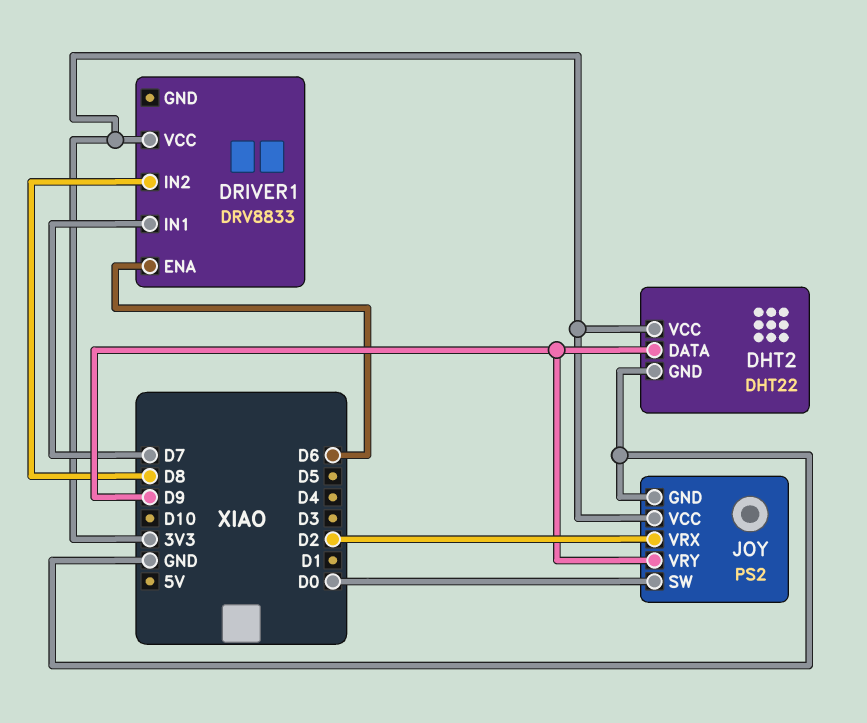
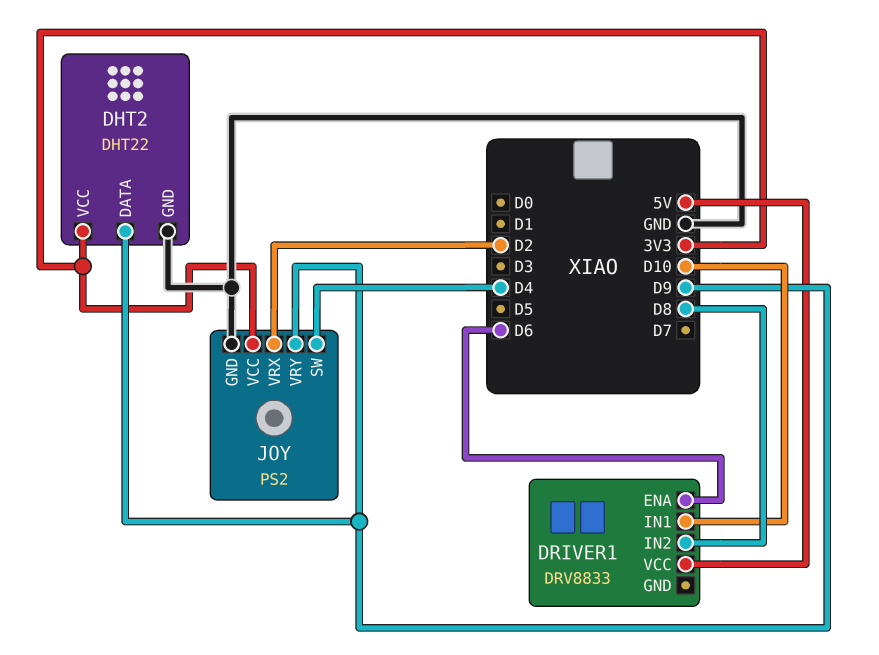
DRIVER1 pin IN1: D7 -> D10
DRIVER1 pin VCC: 3V3 -> 5V
JOY pin SW: D0 -> D4

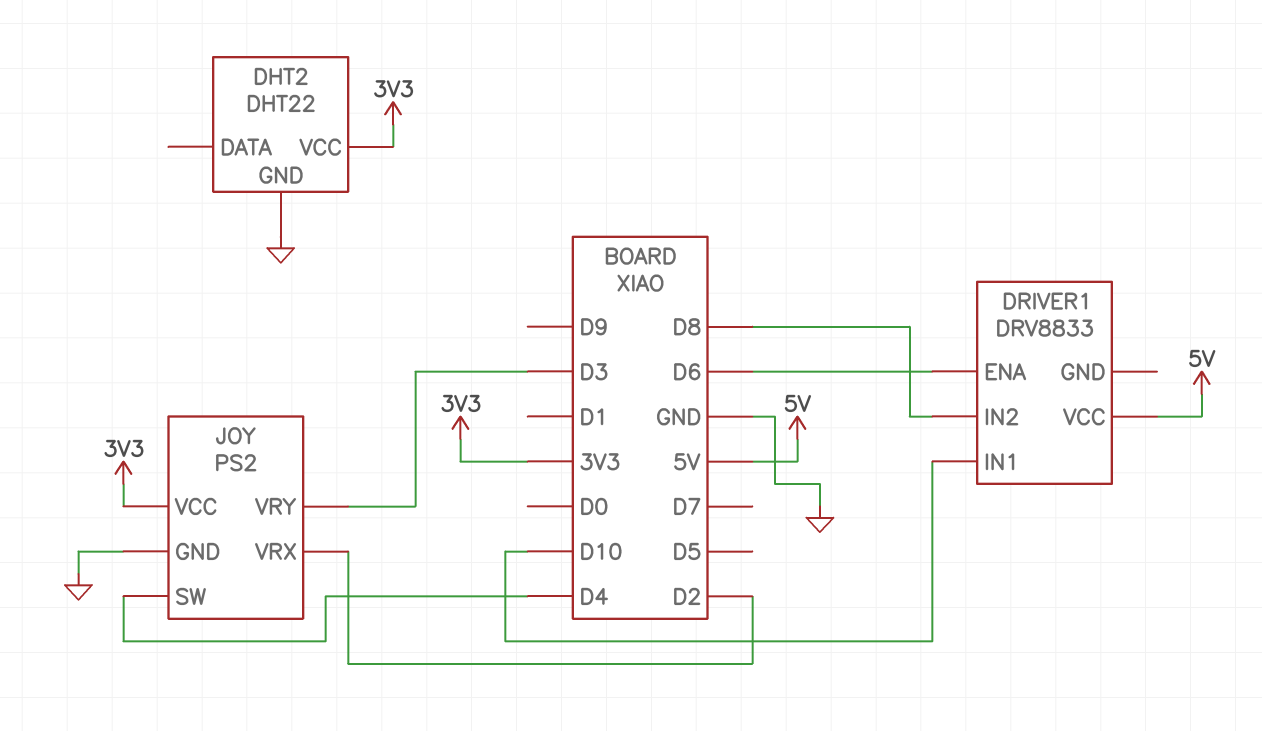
DHT2 pin DATA: D9 -> none
JOY pin VRY: D9 -> D3

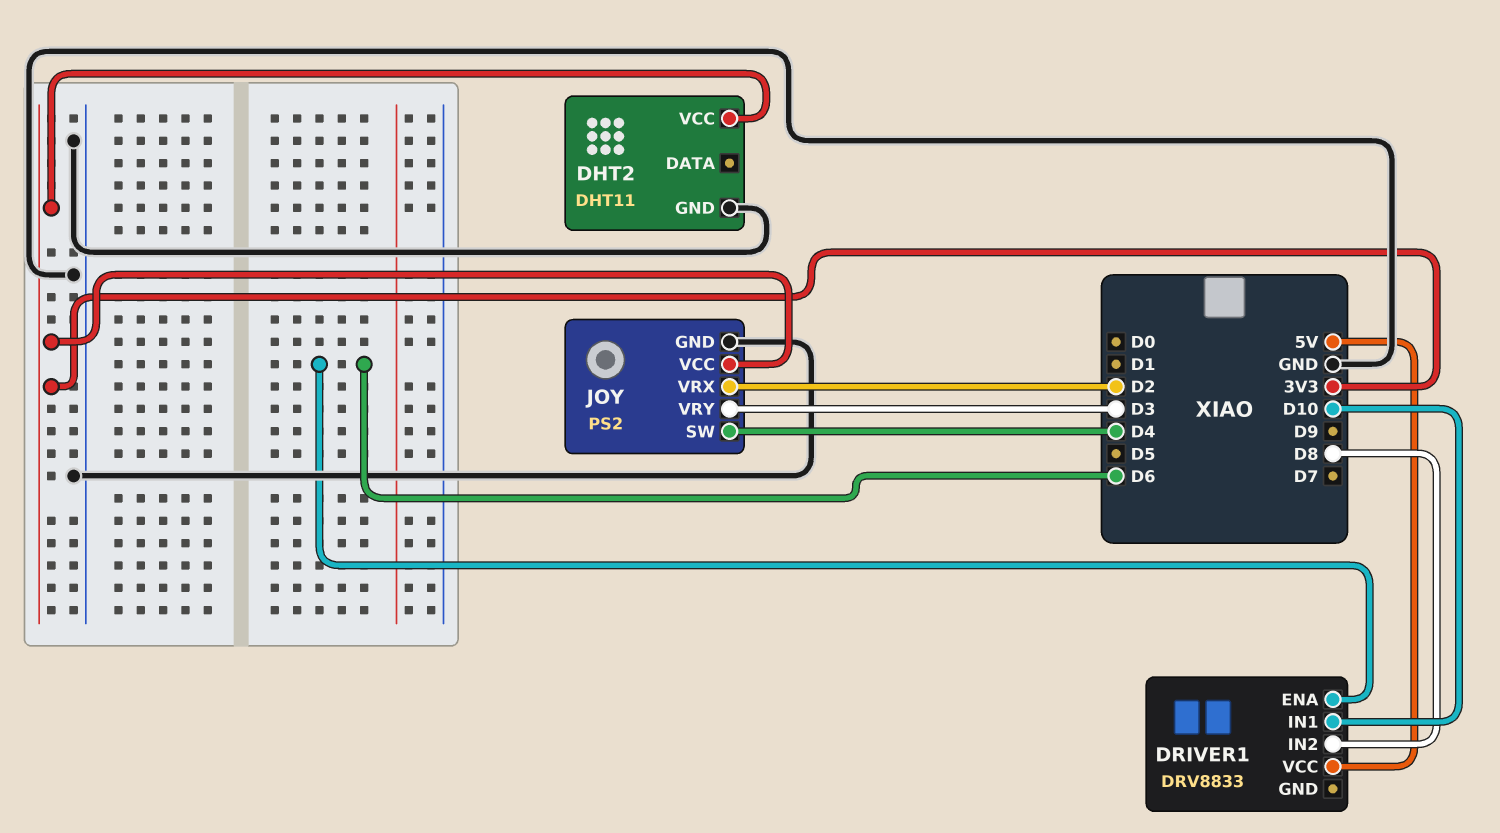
DHT2: DHT22 -> DHT11

